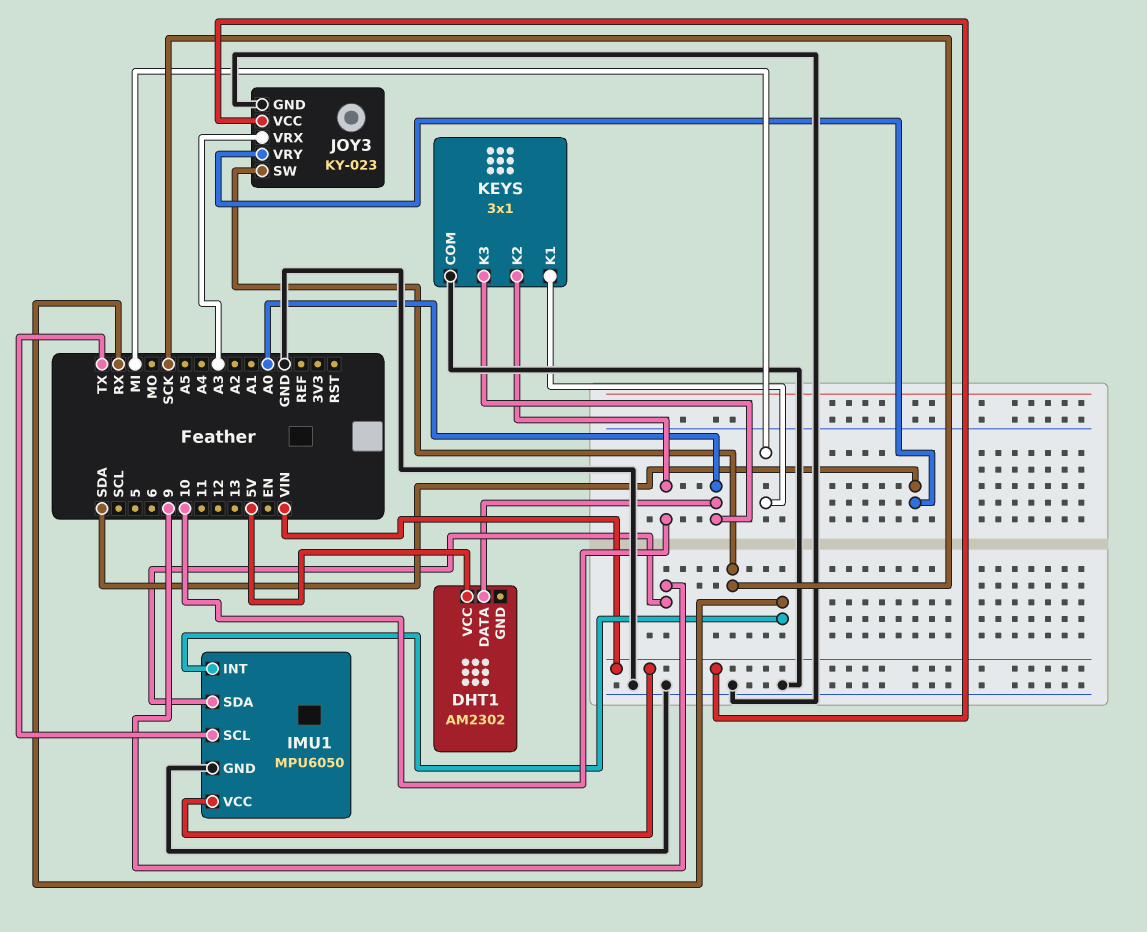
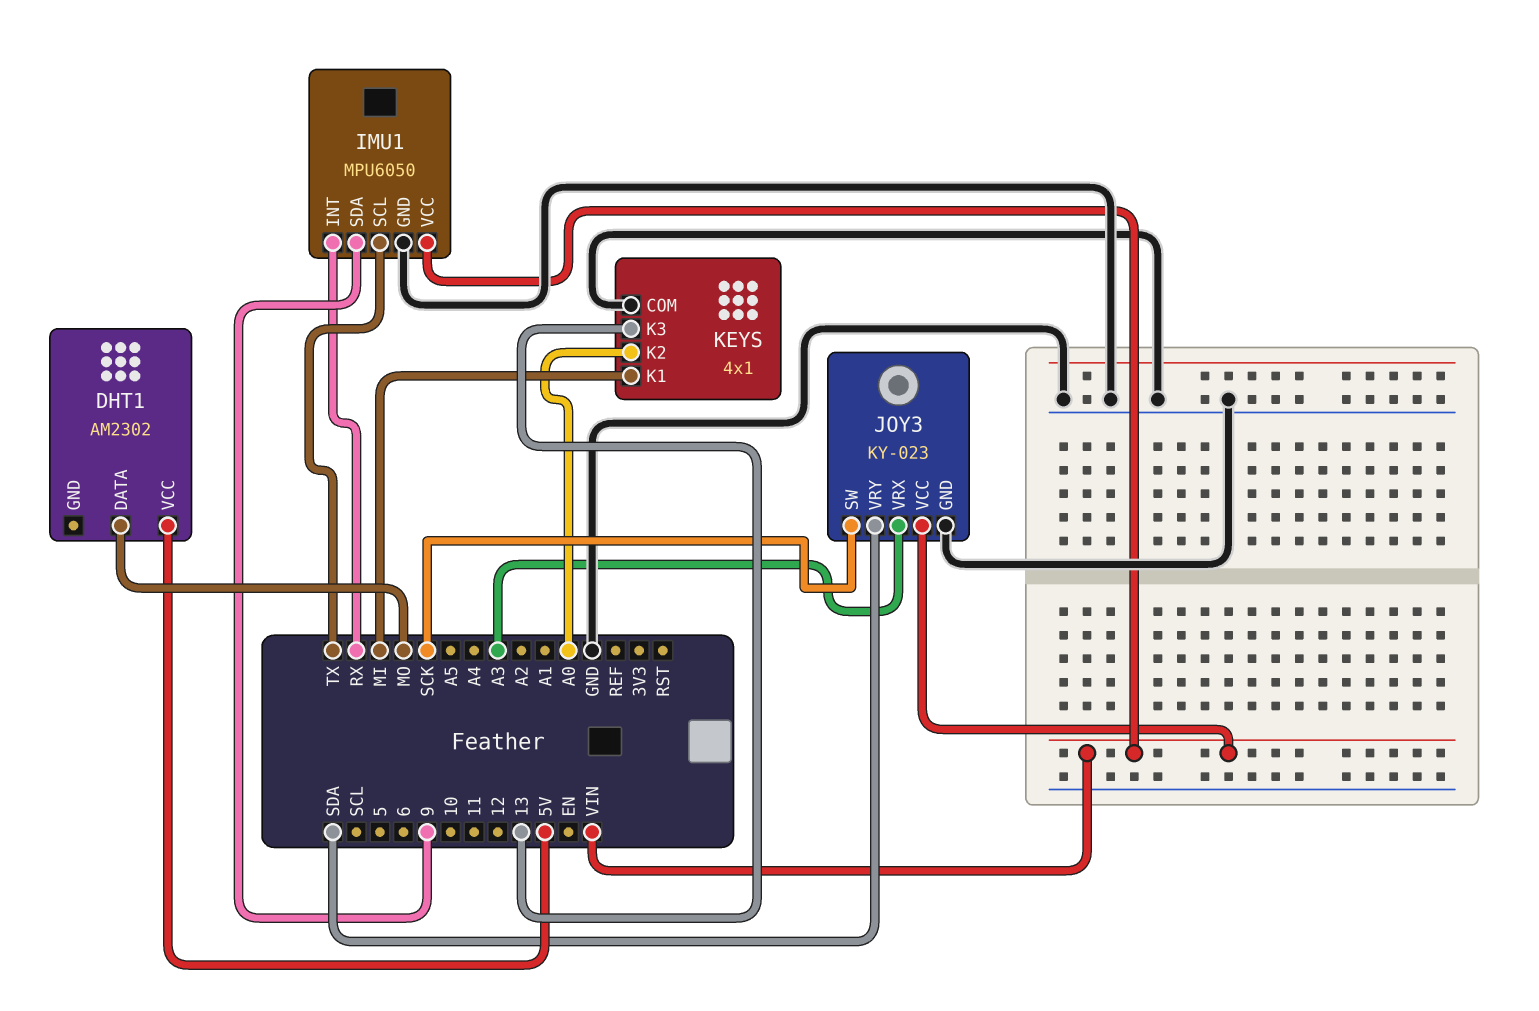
DHT1 pin DATA: A0 -> MO
KEYS: 3x1 -> 4x1
KEYS pin K2: 10 -> A0
KEYS pin K3: A0 -> 13

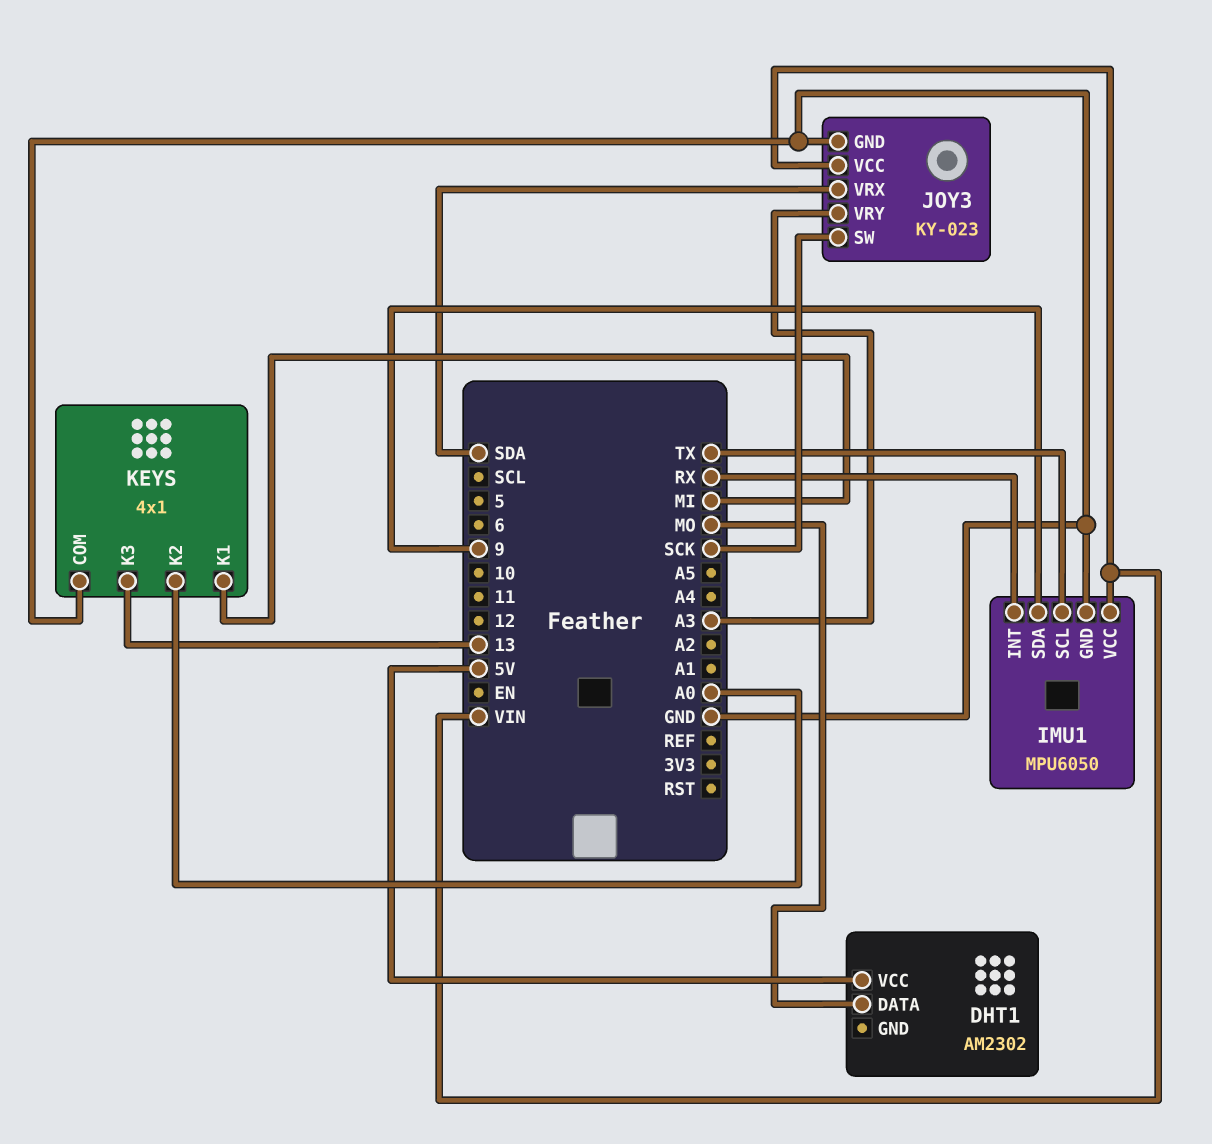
JOY3 pin VRX: A3 -> SDA
JOY3 pin VRY: SDA -> A3

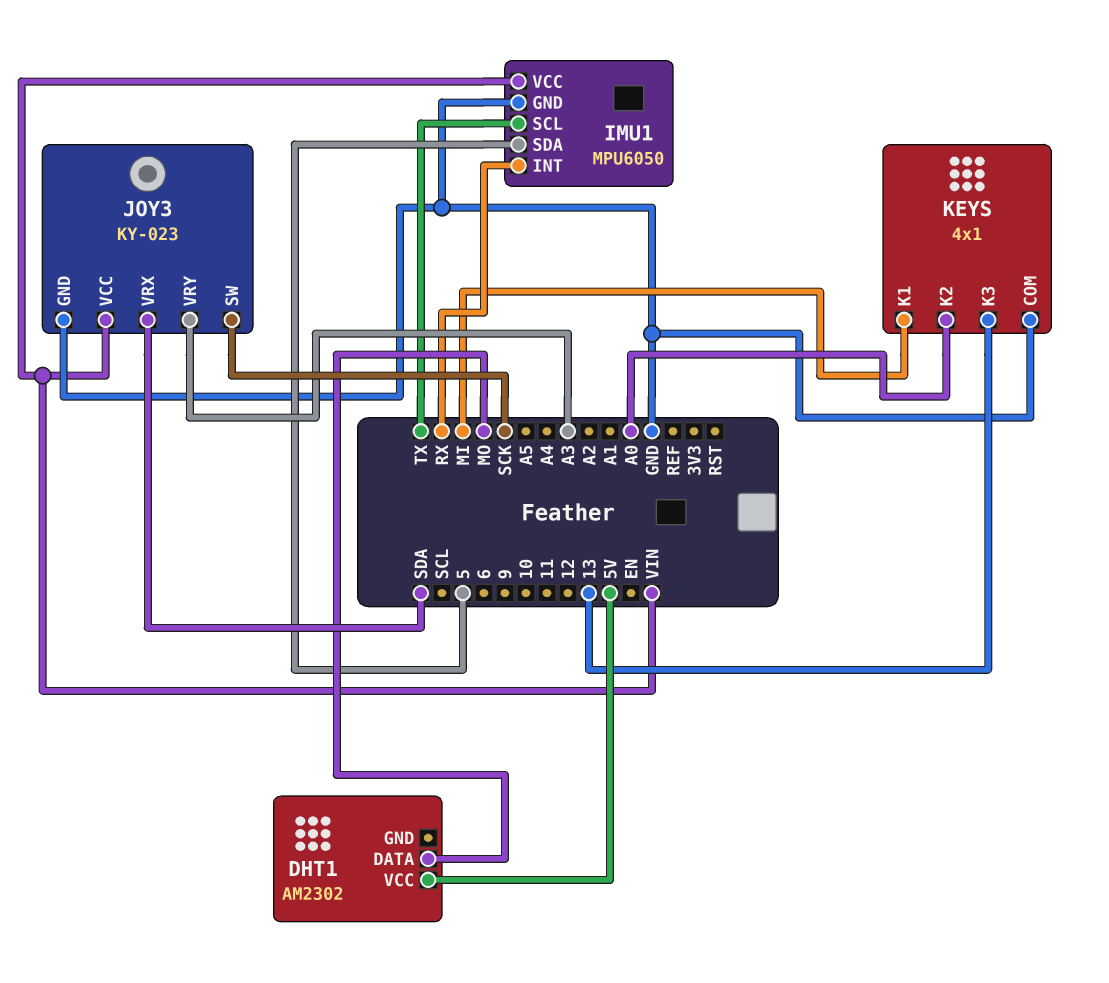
IMU1 pin SDA: 9 -> 5

